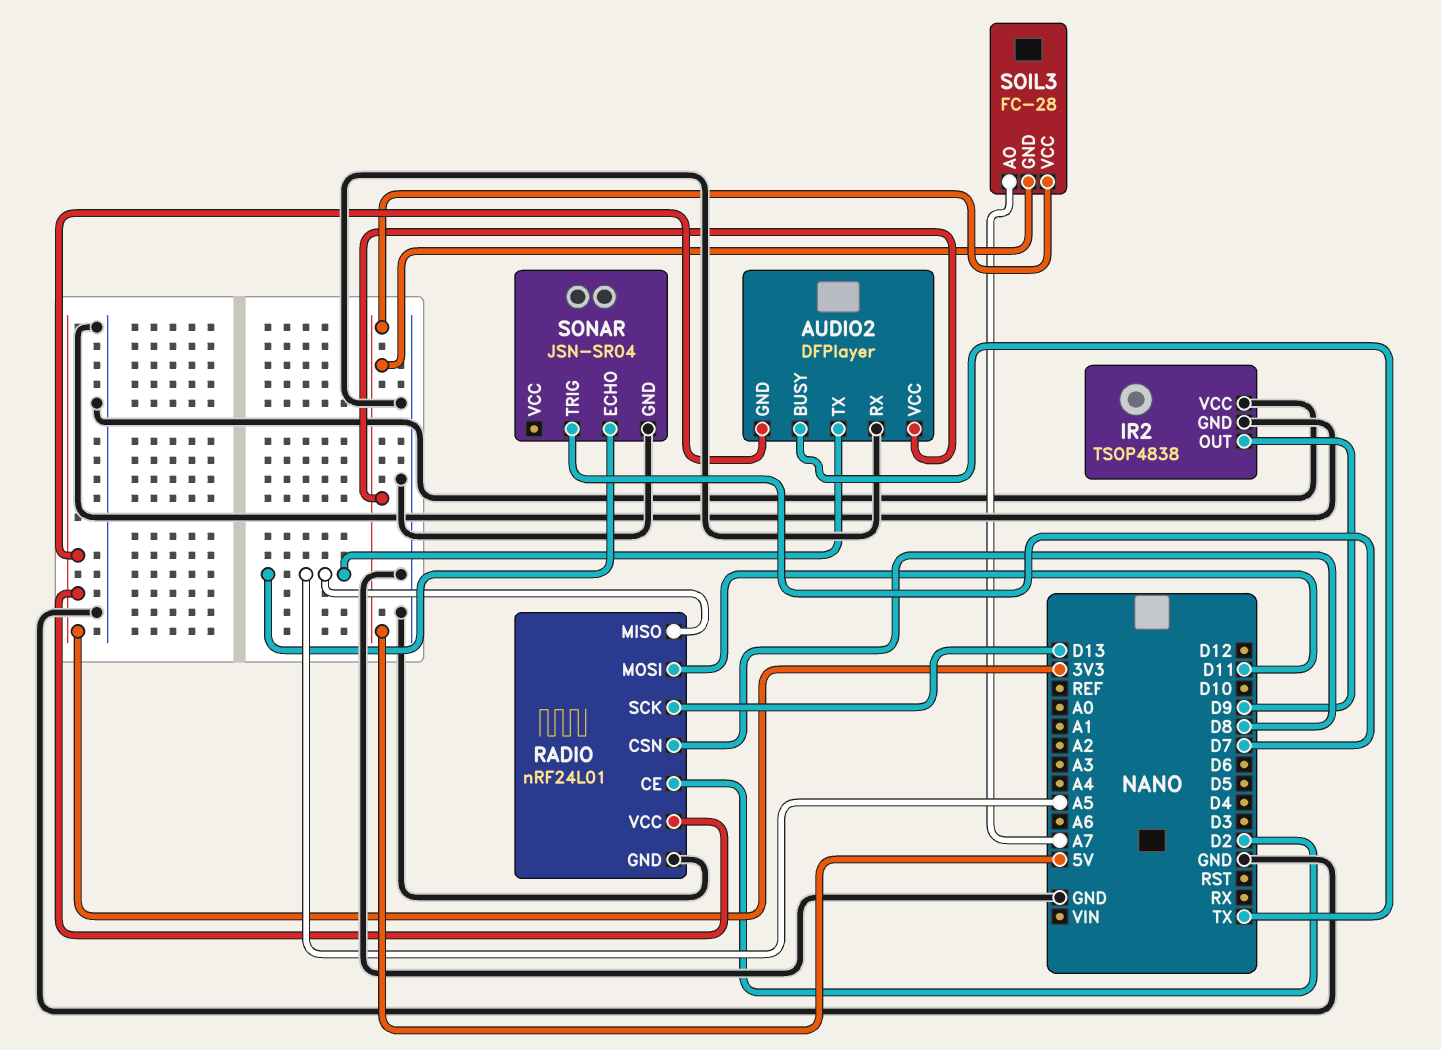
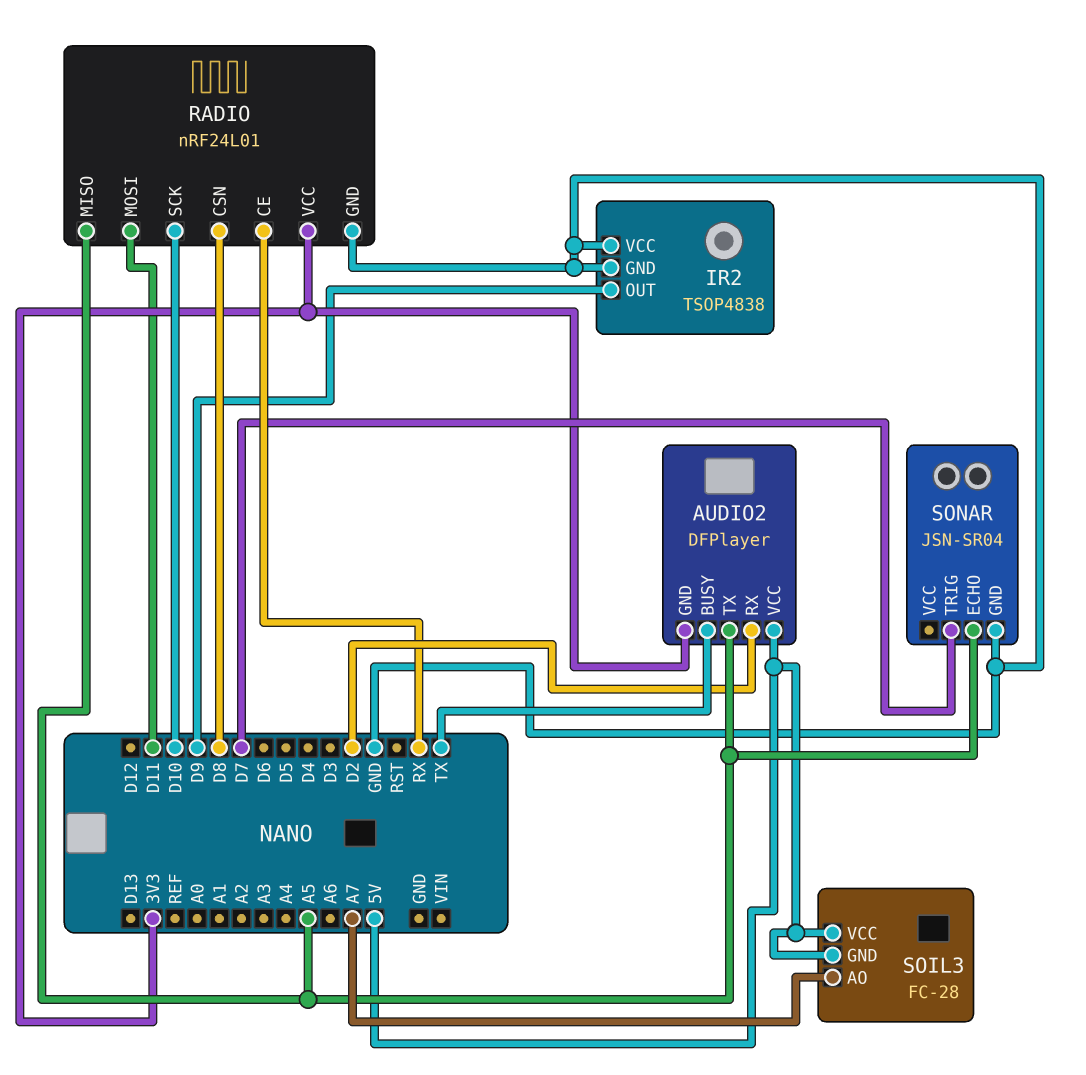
AUDIO2 pin RX: GND -> D2
RADIO pin CE: D2 -> RX
RADIO pin SCK: D13 -> D10

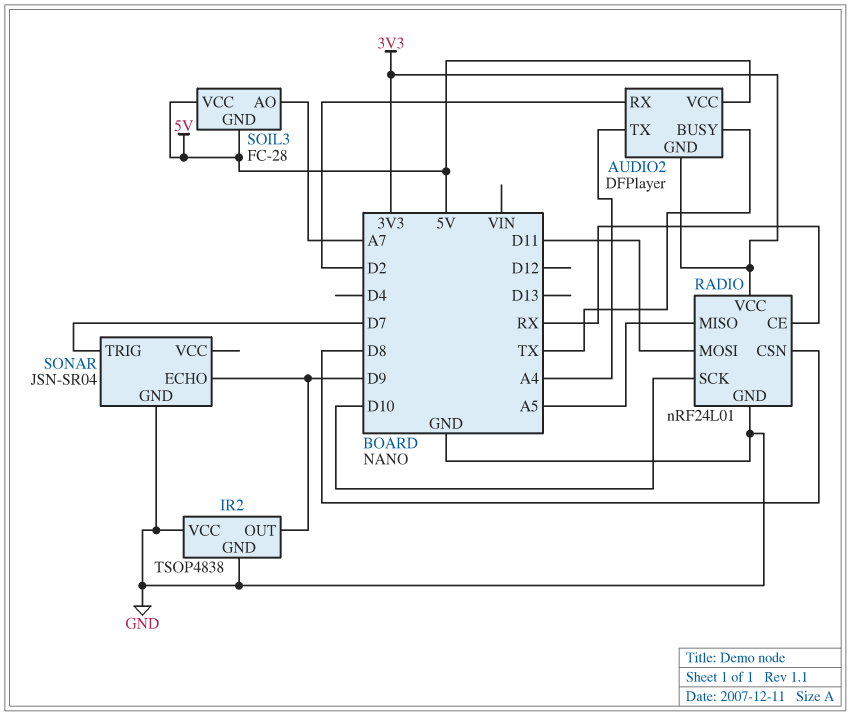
AUDIO2 pin TX: A5 -> A4
SONAR pin ECHO: A5 -> D9

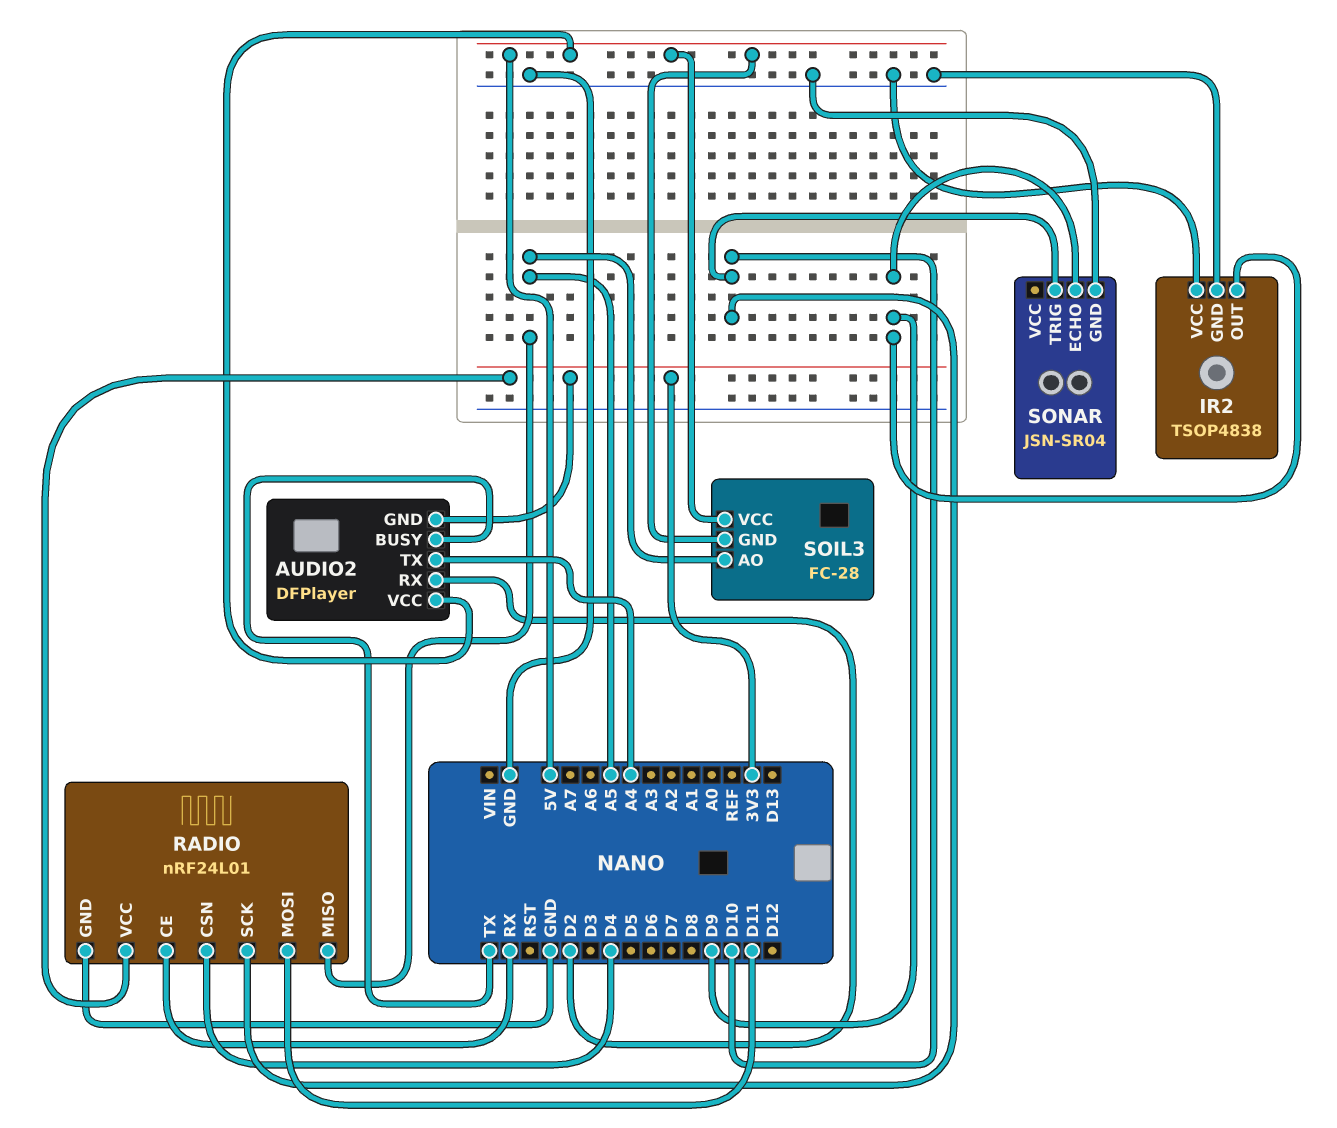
RADIO pin CSN: D8 -> D4
SOIL3 pin AO: A7 -> A5
SONAR pin TRIG: D7 -> D10

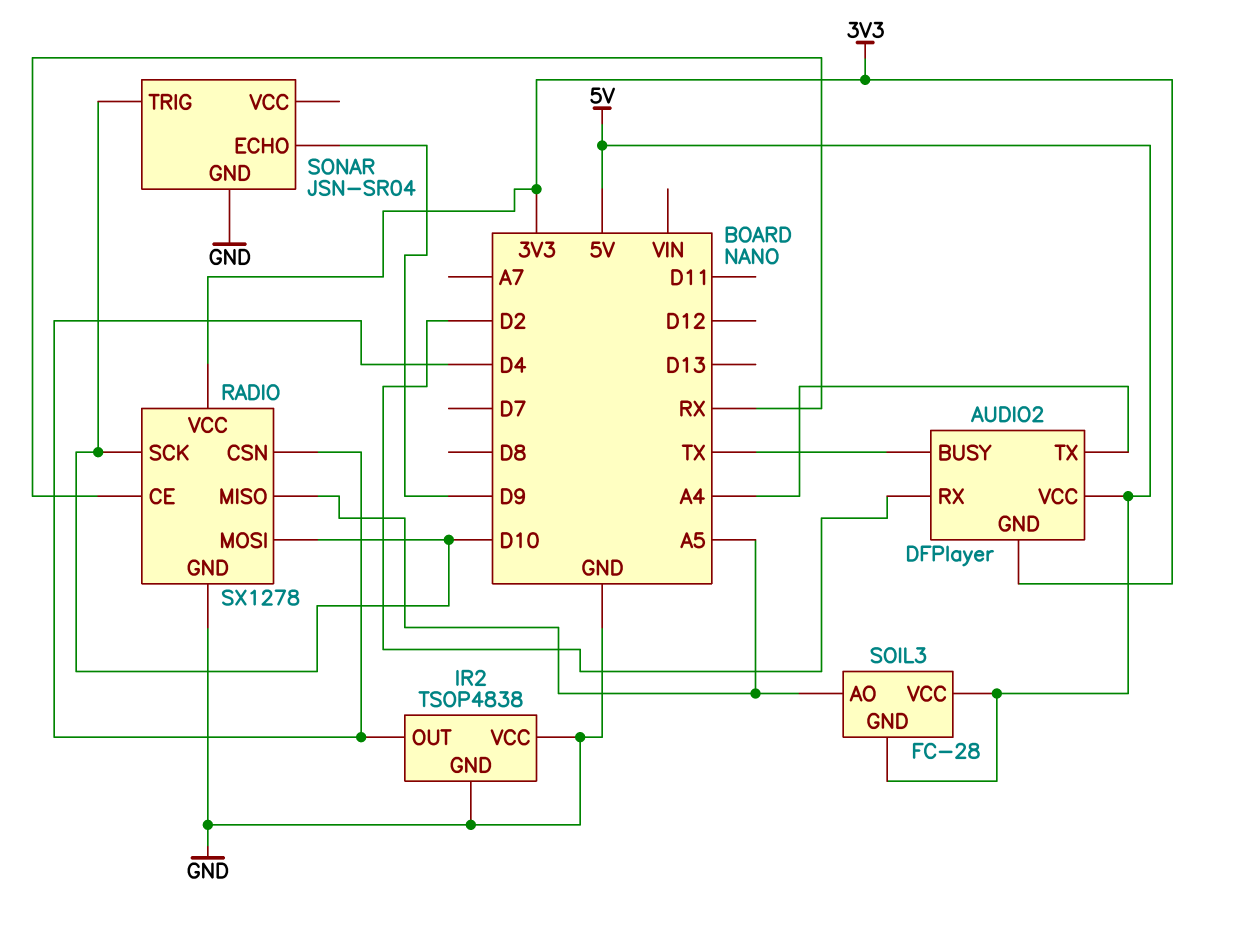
IR2 pin OUT: D9 -> D4
RADIO: nRF24L01 -> SX1278
RADIO pin MOSI: D11 -> D10

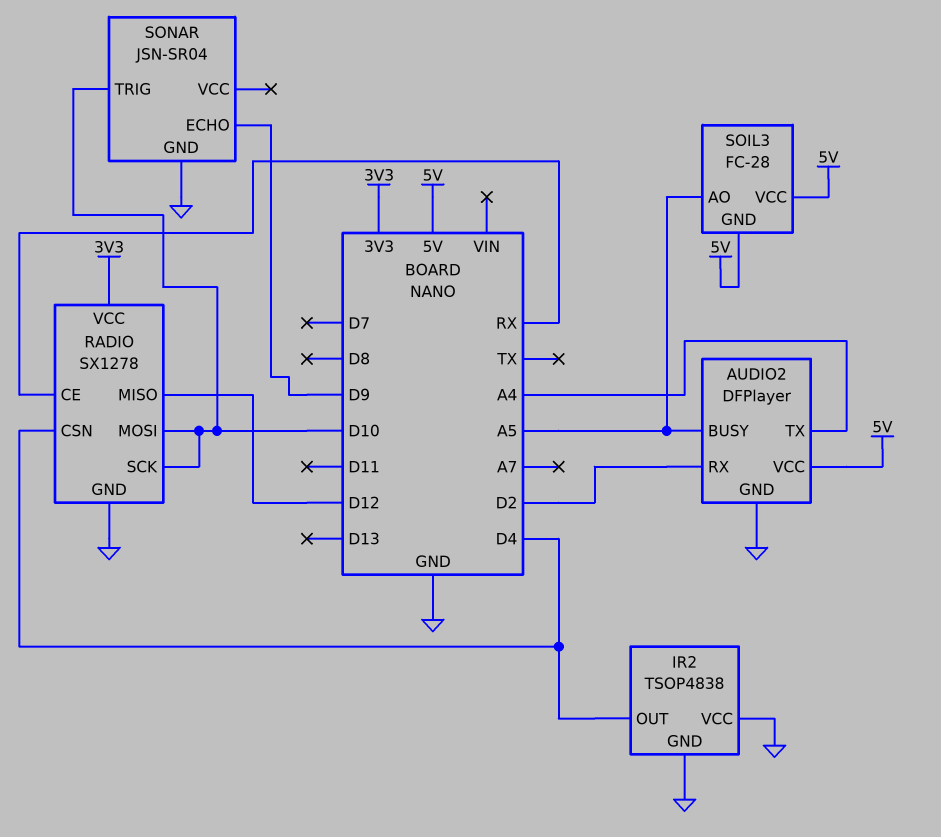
AUDIO2 pin BUSY: TX -> A5
AUDIO2 pin GND: 3V3 -> GND
RADIO pin MISO: A5 -> D12

